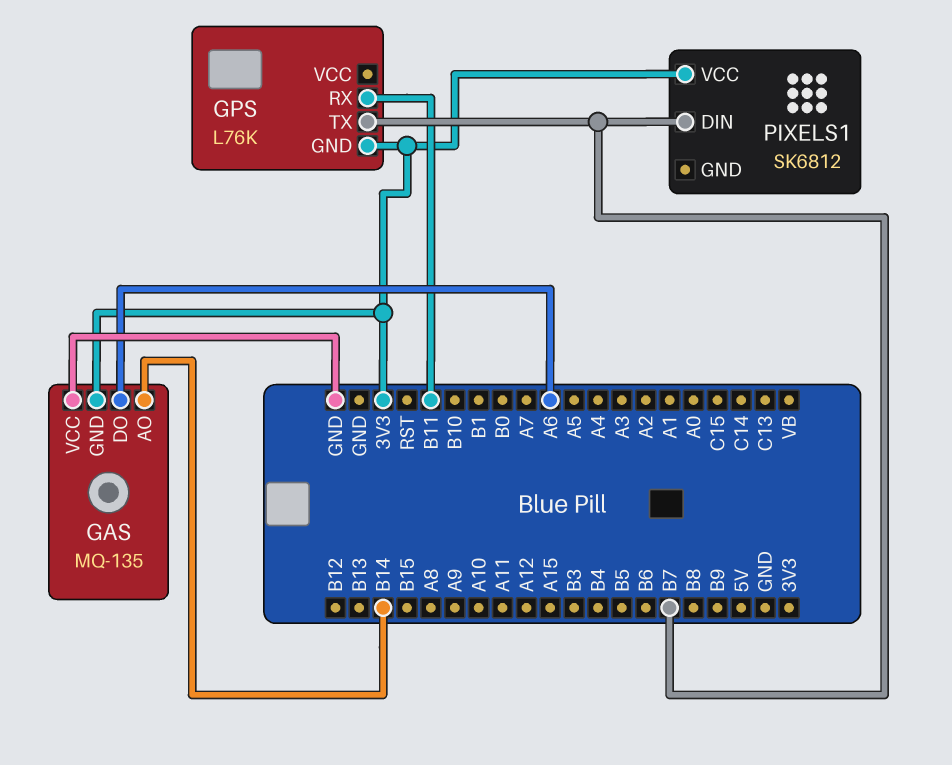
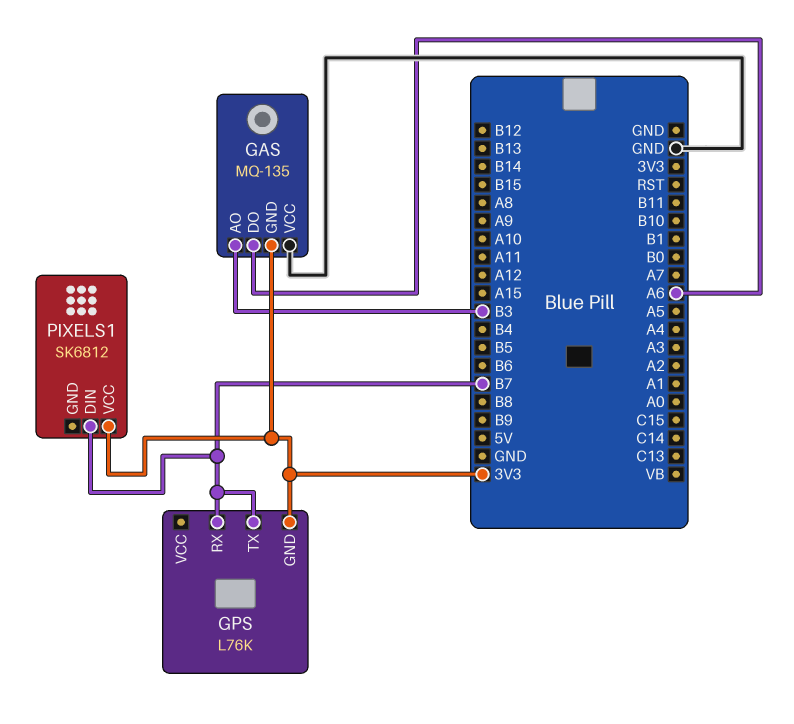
GAS pin AO: B14 -> B3
GPS pin RX: B11 -> B7

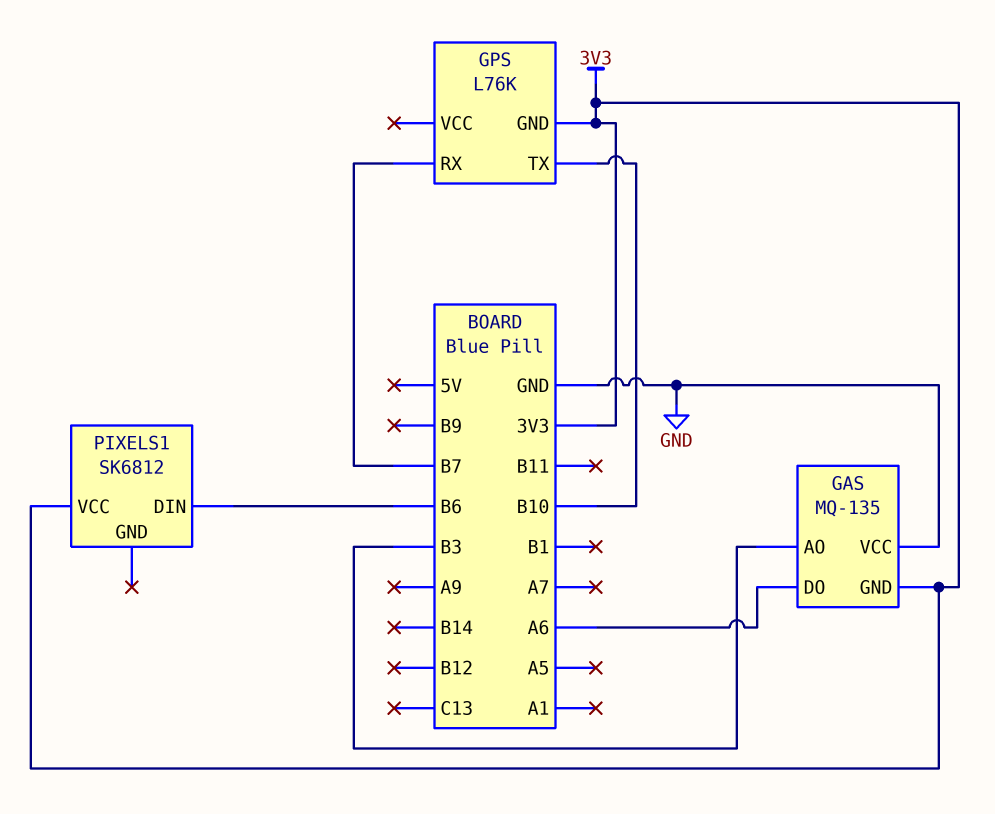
GPS pin TX: B7 -> B10
PIXELS1 pin DIN: B7 -> B6

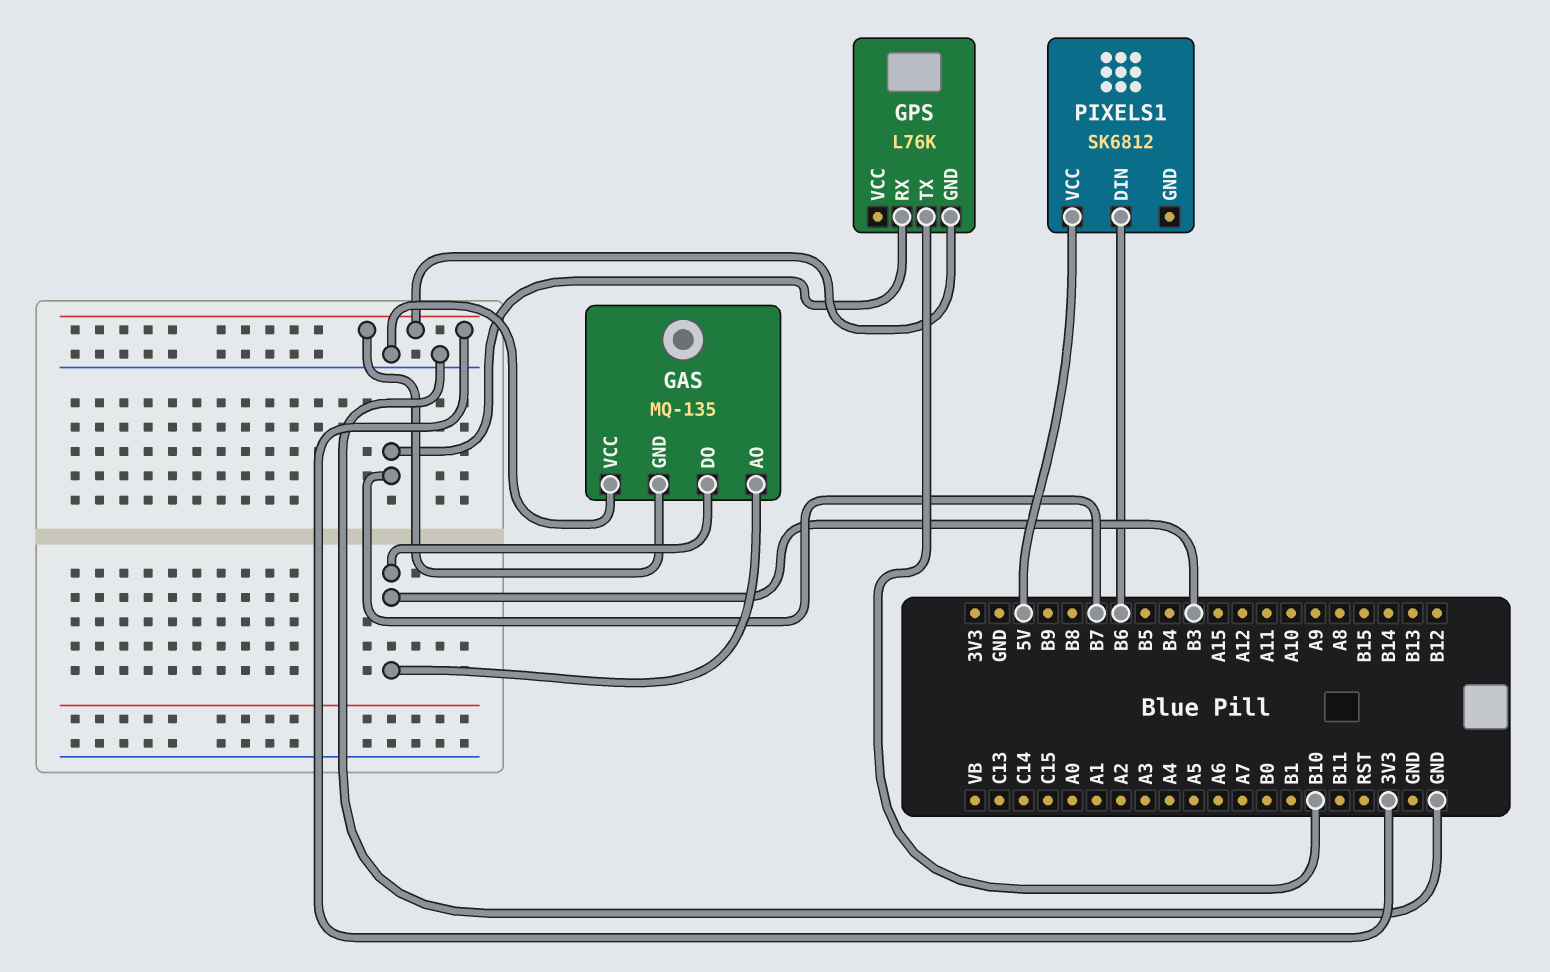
GAS pin DO: A6 -> B3
PIXELS1 pin VCC: 3V3 -> 5V

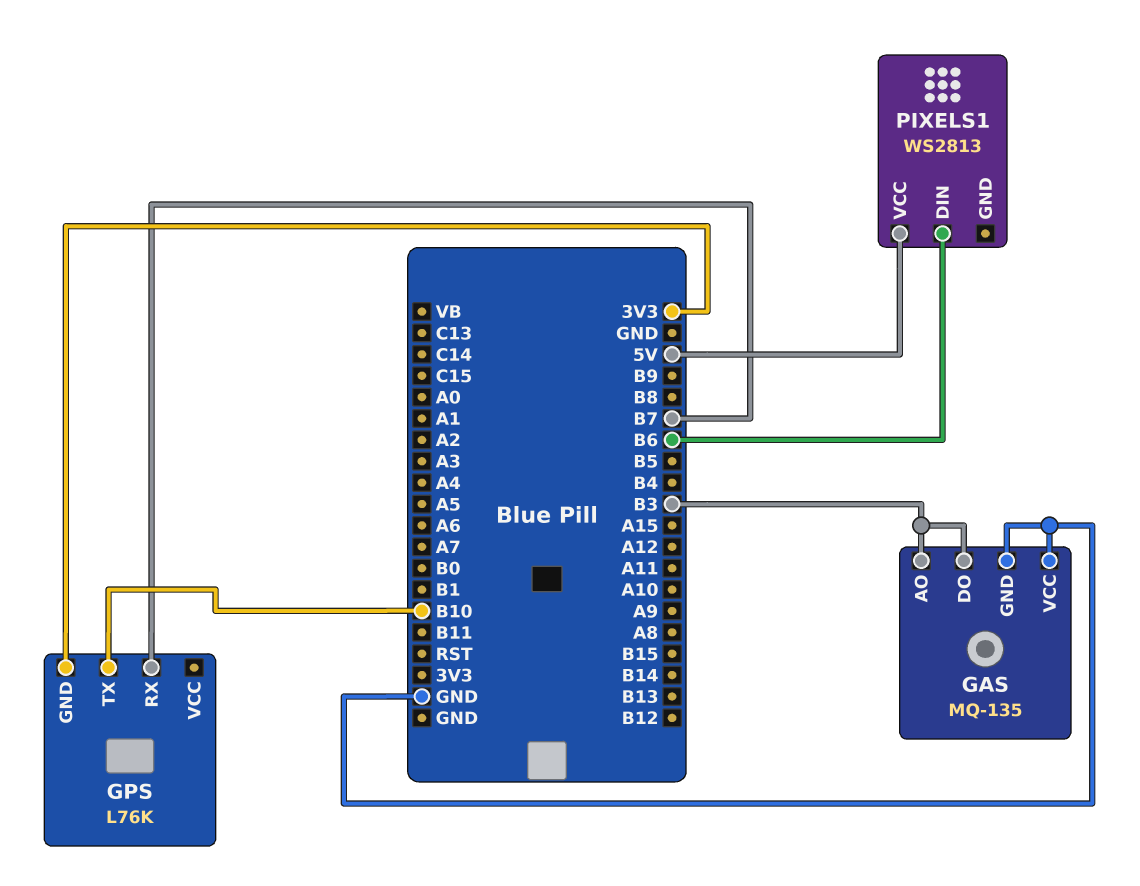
GAS pin GND: 3V3 -> GND
PIXELS1: SK6812 -> WS2813

